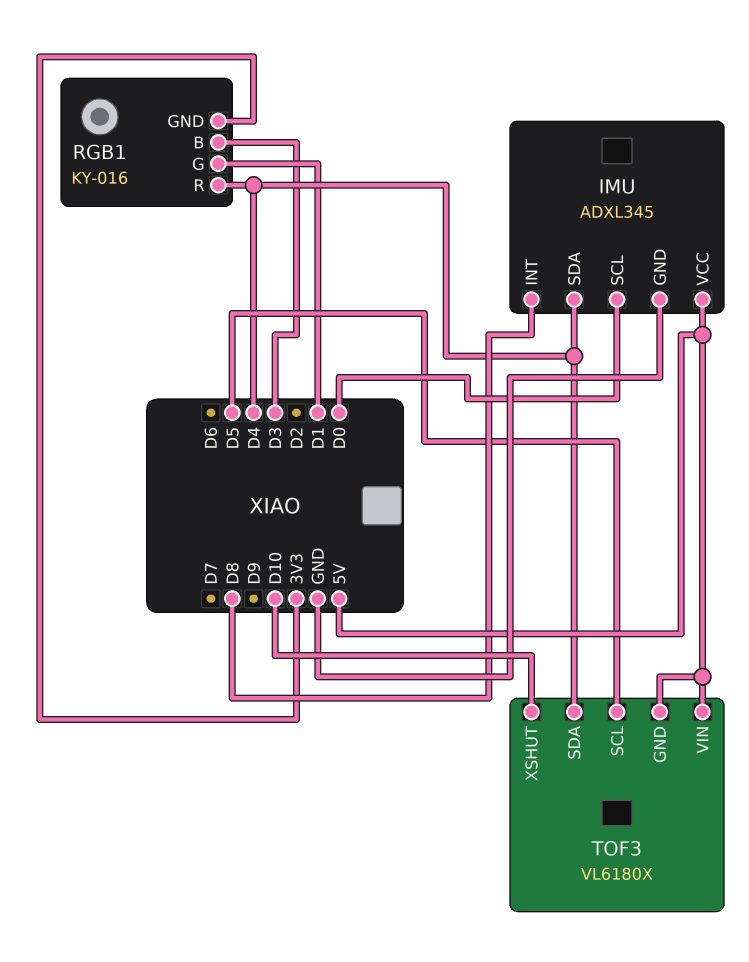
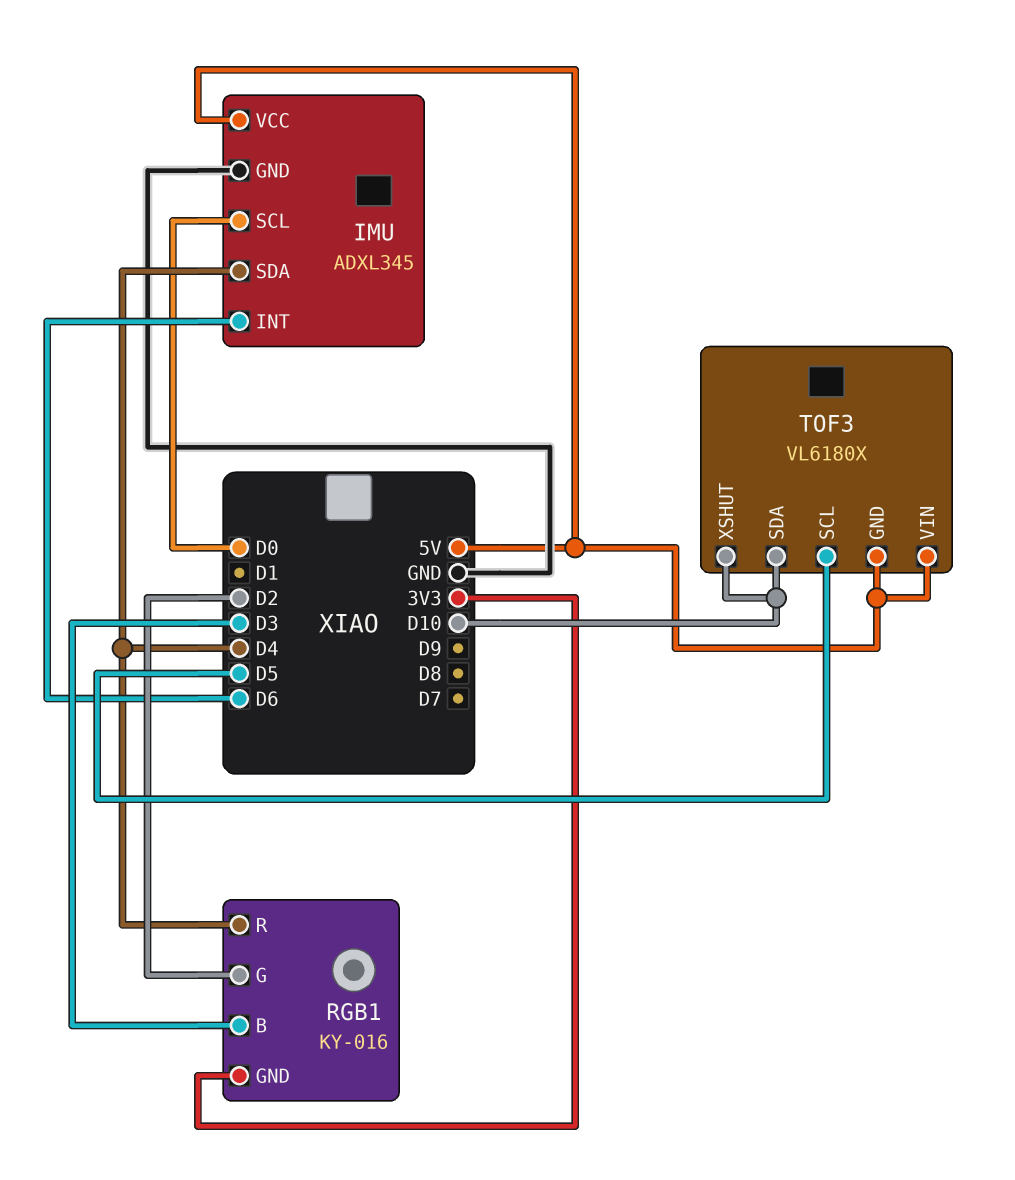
IMU pin INT: D8 -> D6
RGB1 pin G: D1 -> D2
TOF3 pin SDA: D4 -> D10

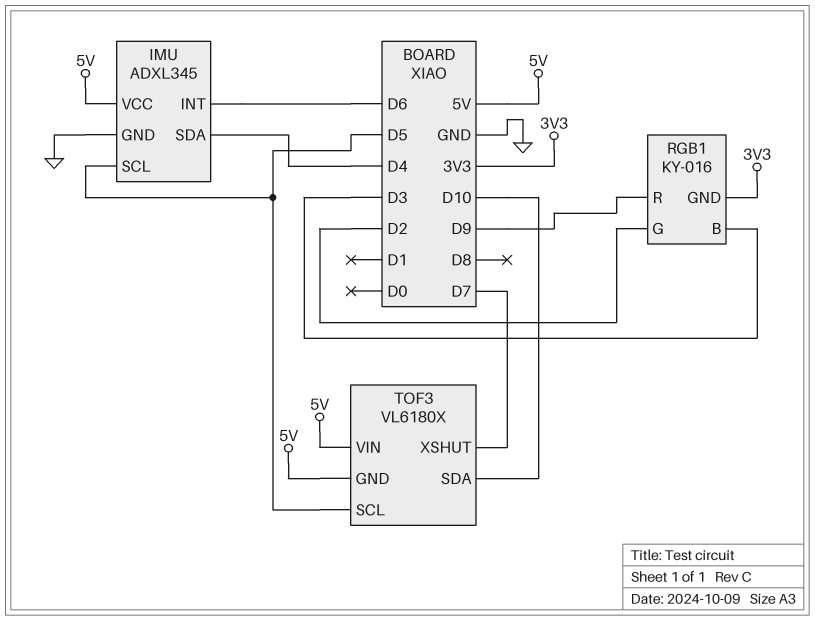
IMU pin SCL: D0 -> D5
RGB1 pin R: D4 -> D9
TOF3 pin XSHUT: D10 -> D7

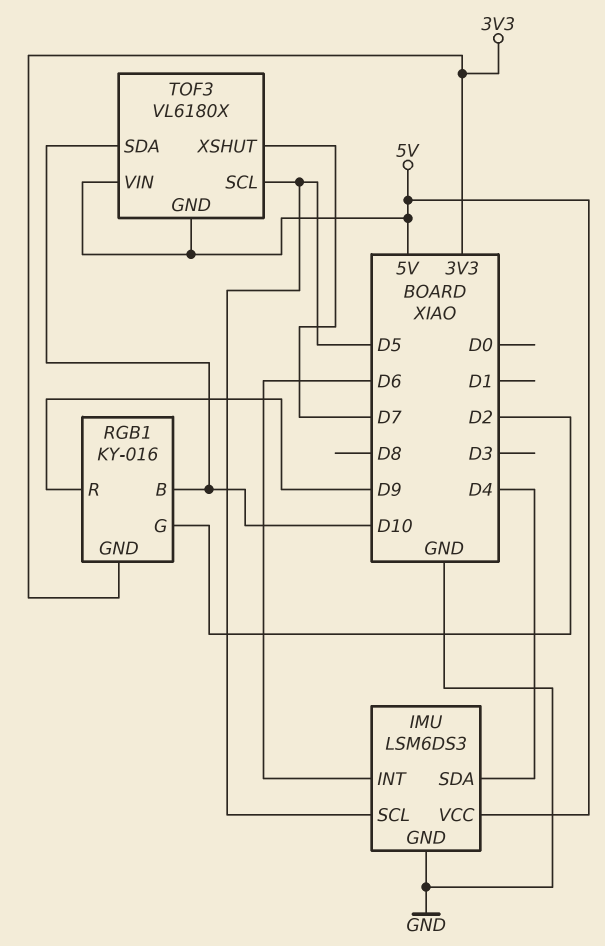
IMU: ADXL345 -> LSM6DS3
RGB1 pin B: D3 -> D10

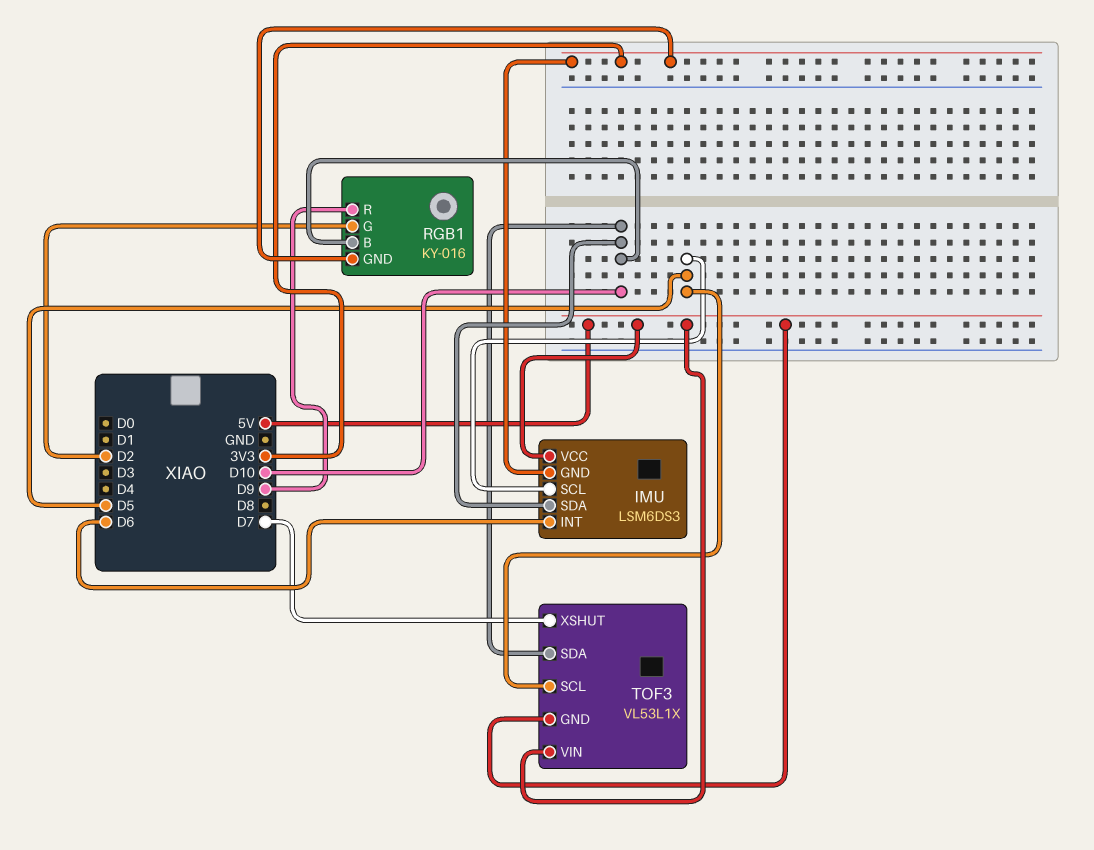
IMU pin GND: GND -> 3V3
IMU pin SDA: D4 -> D10
TOF3: VL6180X -> VL53L1X

